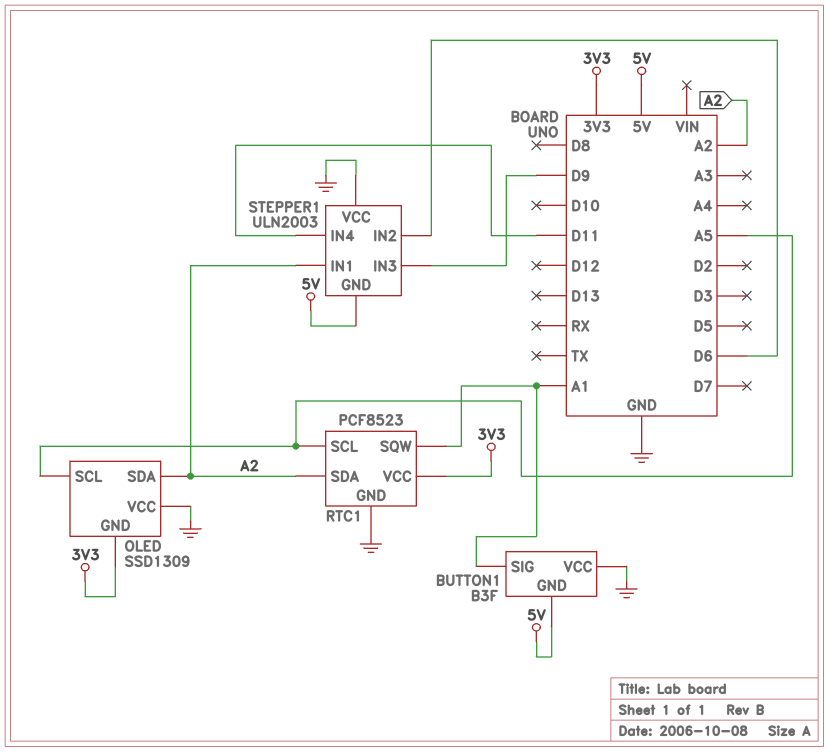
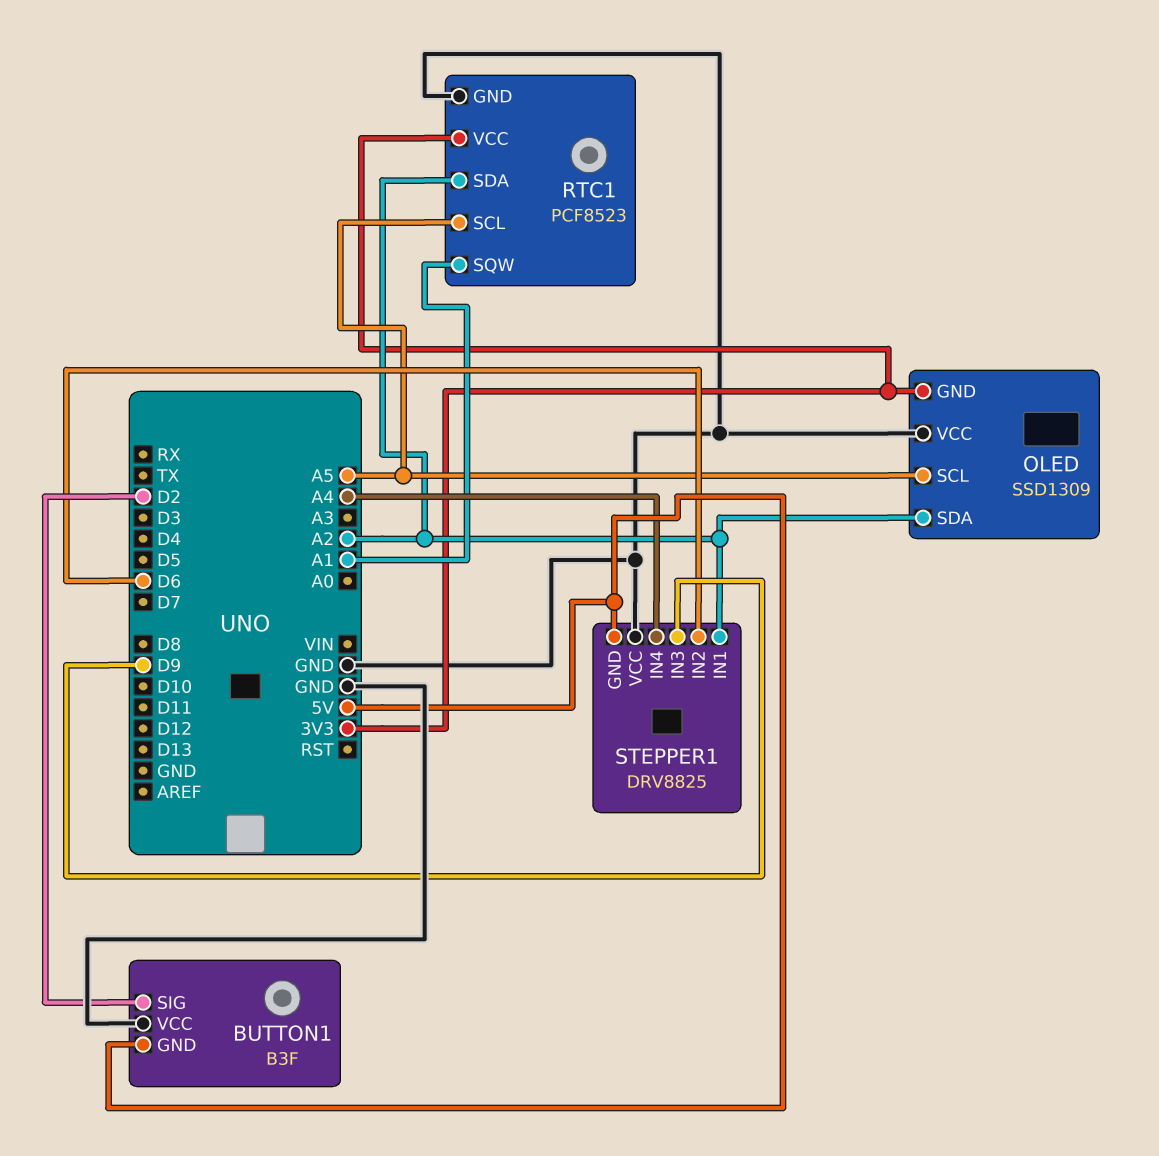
BUTTON1 pin SIG: A1 -> D2
STEPPER1: ULN2003 -> DRV8825
STEPPER1 pin IN4: D11 -> A4

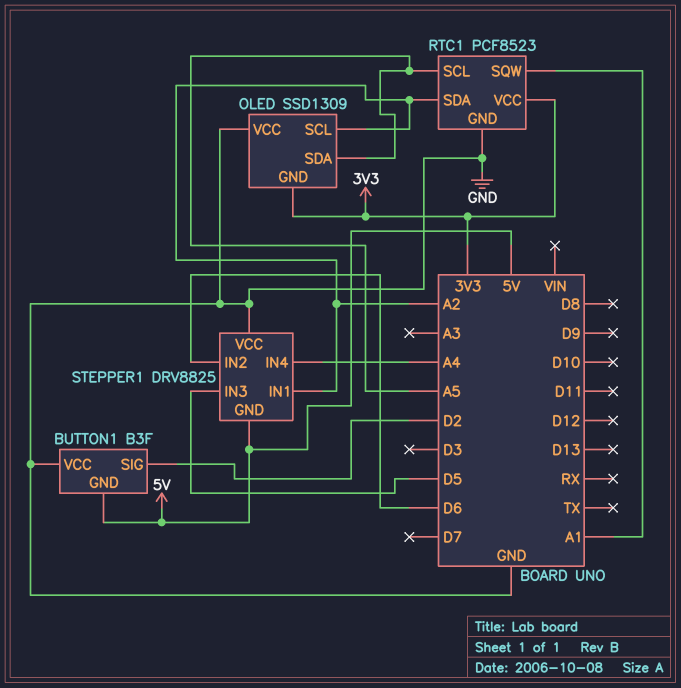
OLED pin SCL: A5 -> A2
OLED pin SDA: A2 -> A5
STEPPER1 pin IN3: D9 -> D5

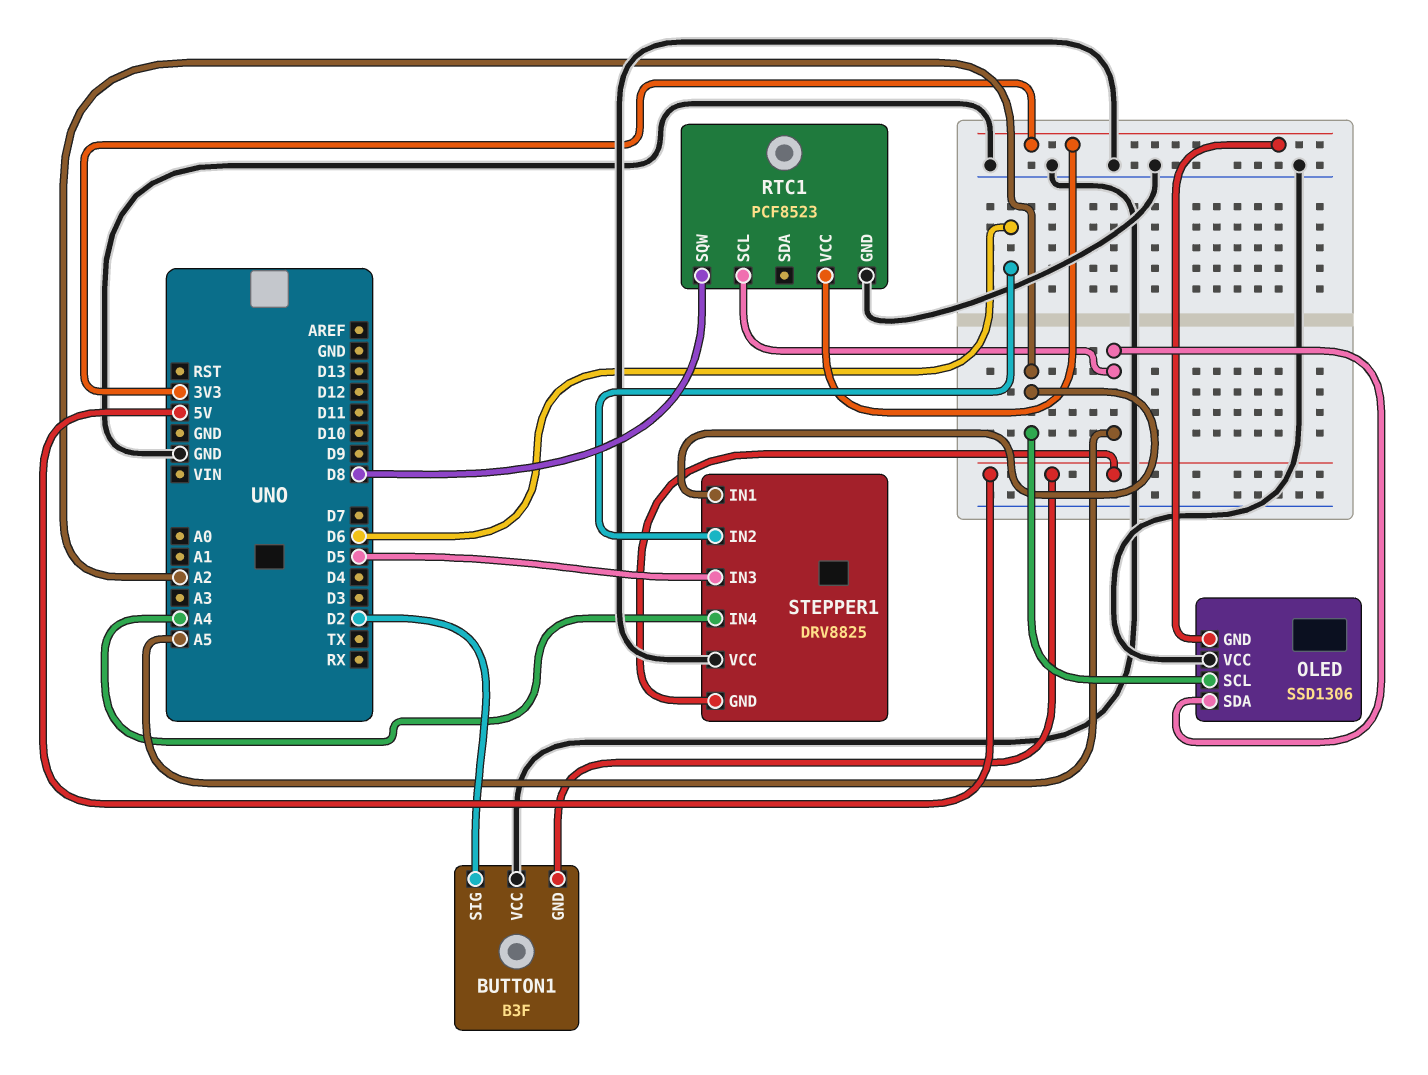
OLED: SSD1309 -> SSD1306
RTC1 pin SDA: A2 -> none
RTC1 pin SQW: A1 -> D8

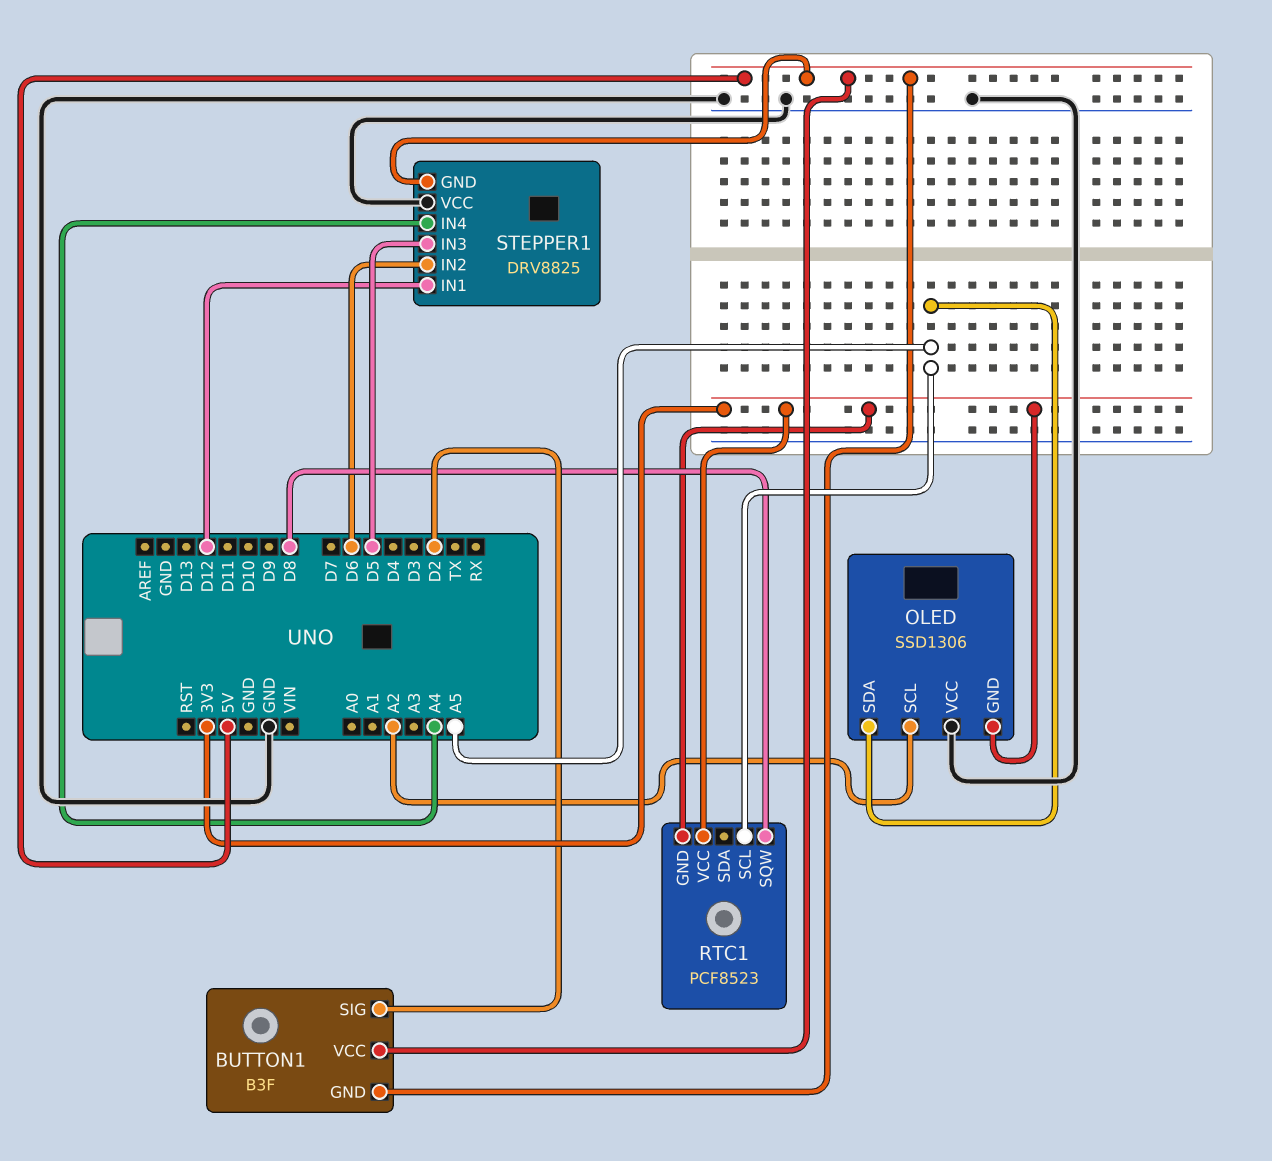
BUTTON1 pin VCC: GND -> 5V
RTC1 pin GND: GND -> 3V3
STEPPER1 pin IN1: A2 -> D12

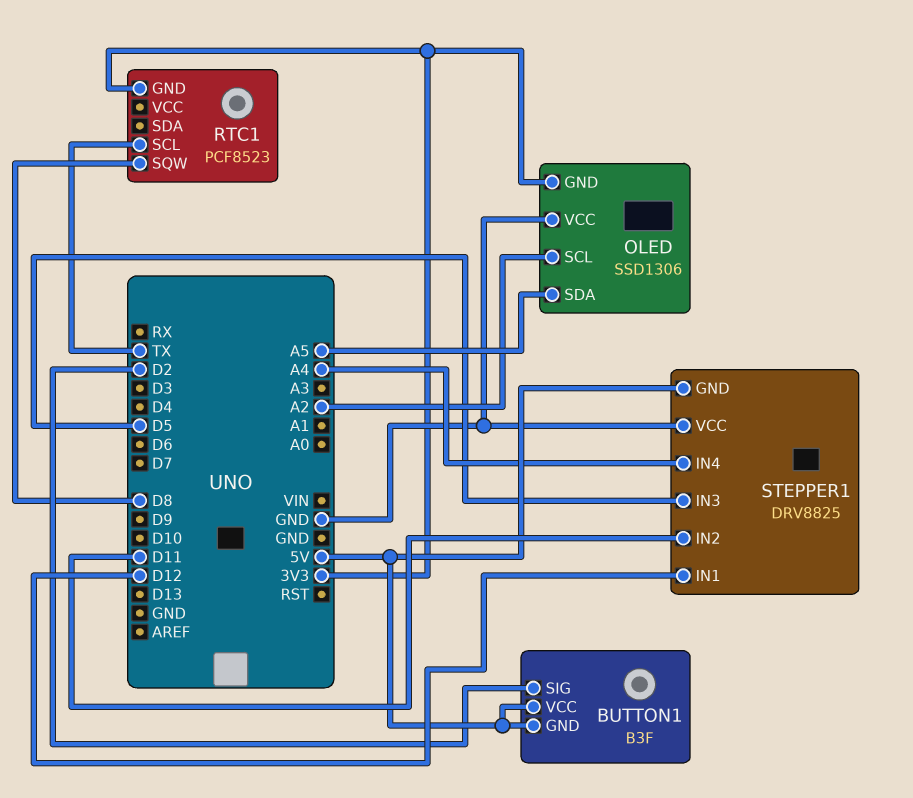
RTC1 pin SCL: A5 -> TX
RTC1 pin VCC: 3V3 -> none
STEPPER1 pin IN2: D6 -> D11

